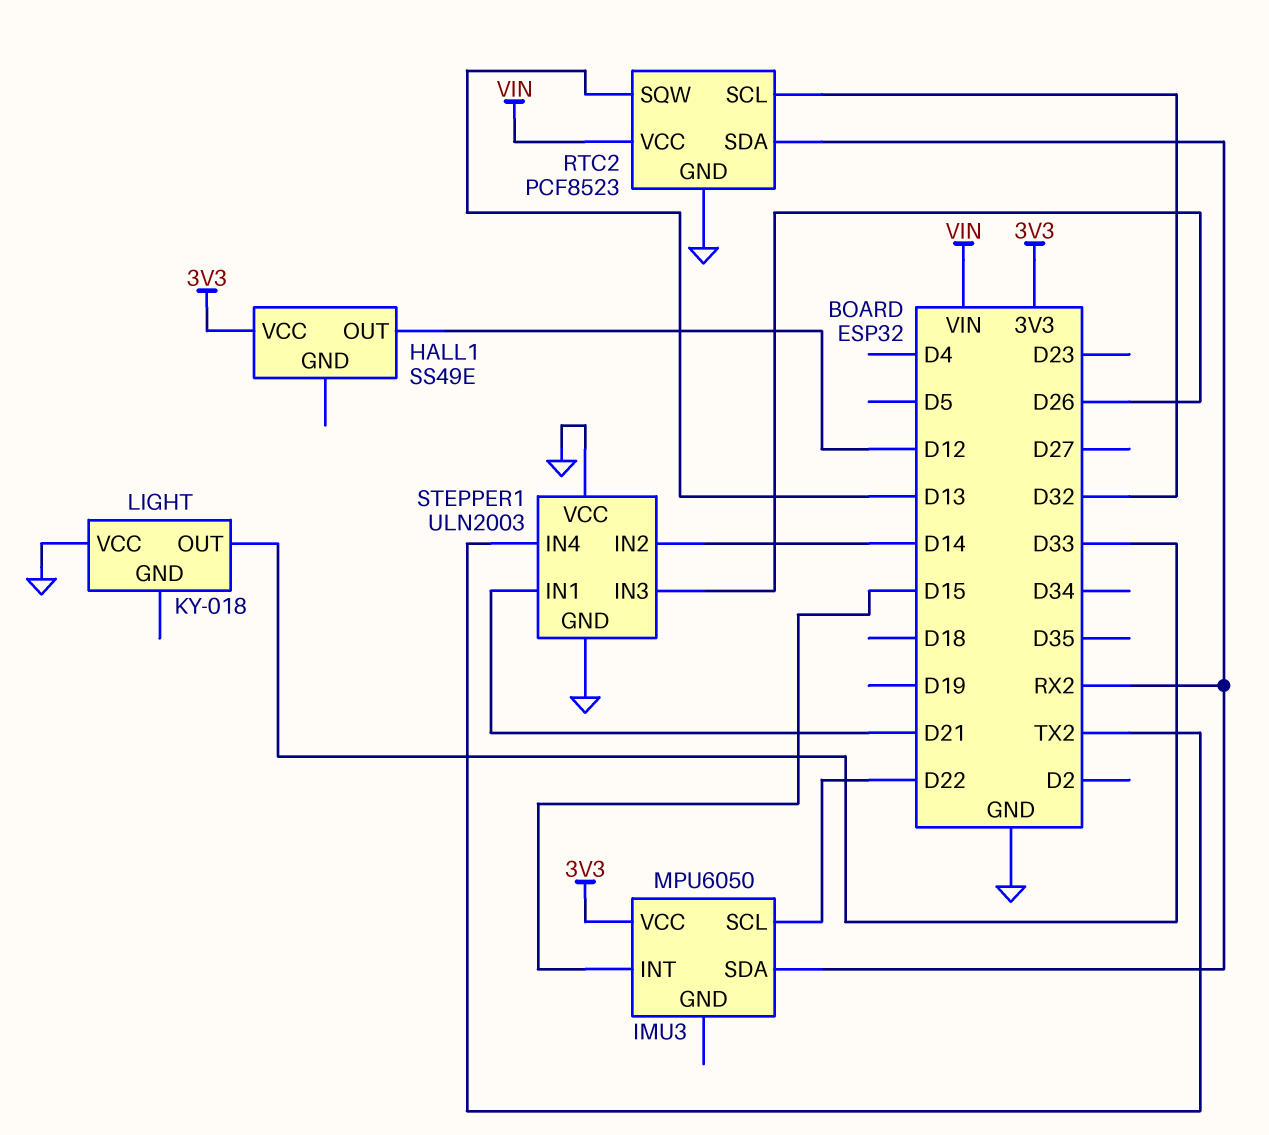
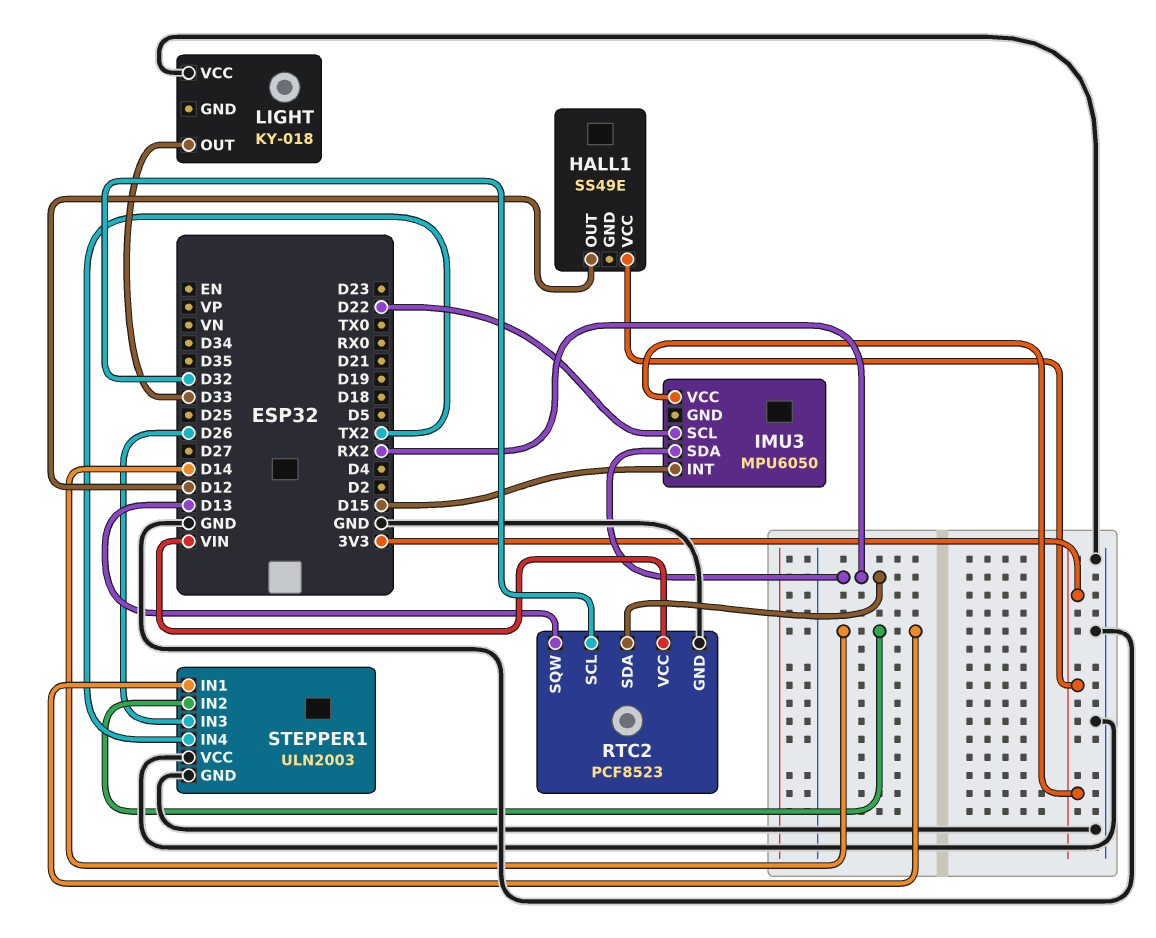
STEPPER1 pin IN1: D21 -> D14

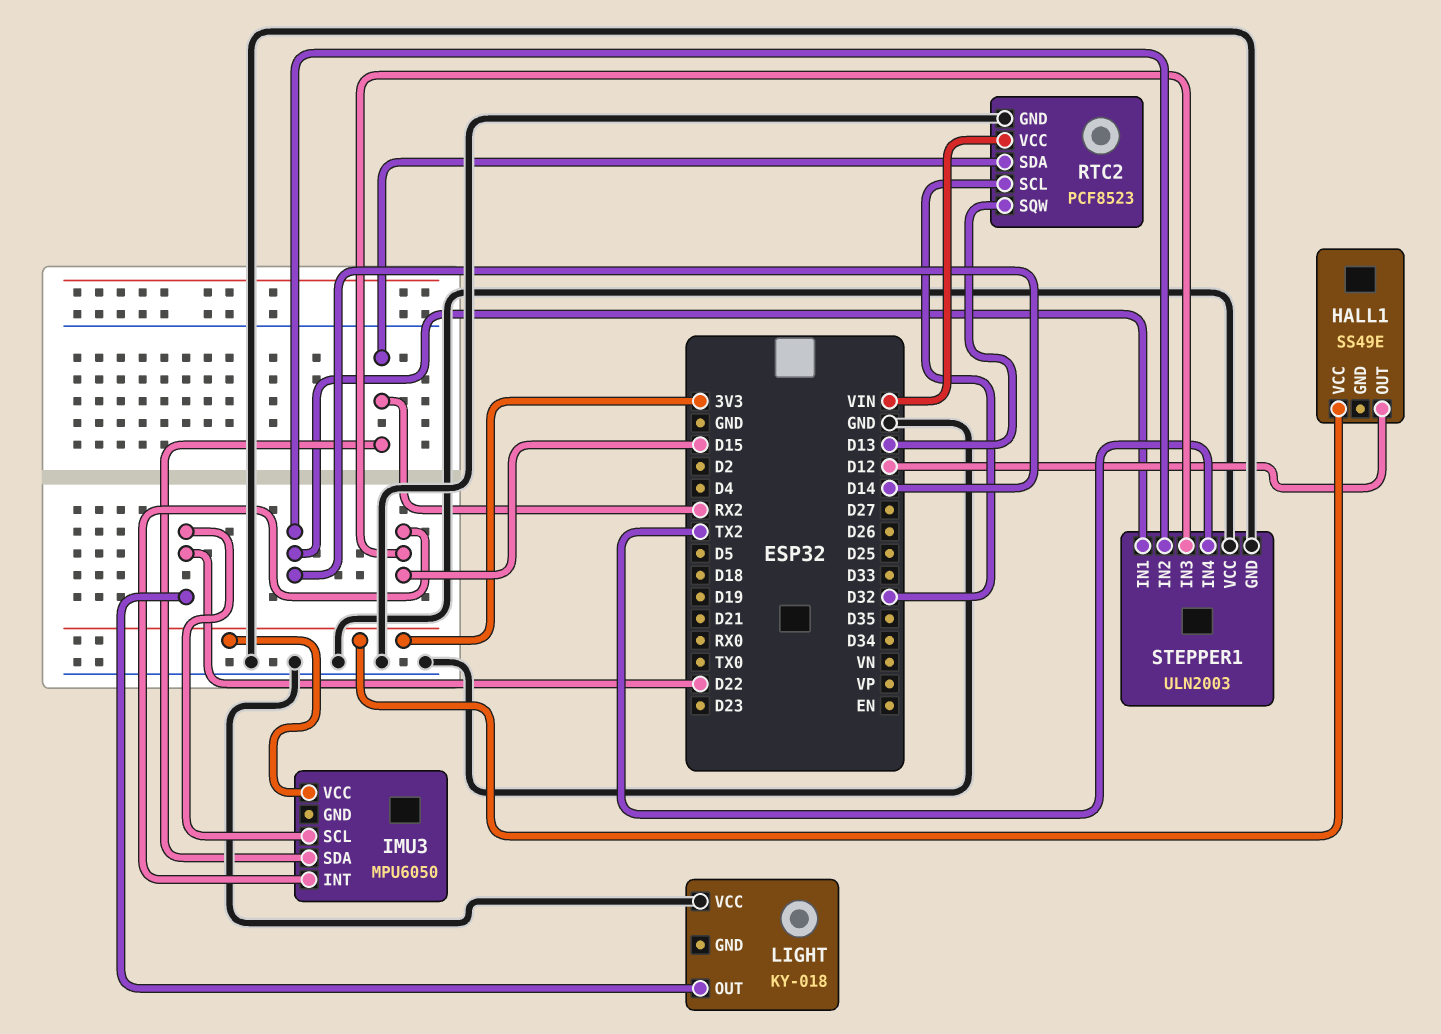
LIGHT pin OUT: D33 -> D22
STEPPER1 pin IN3: D26 -> D15

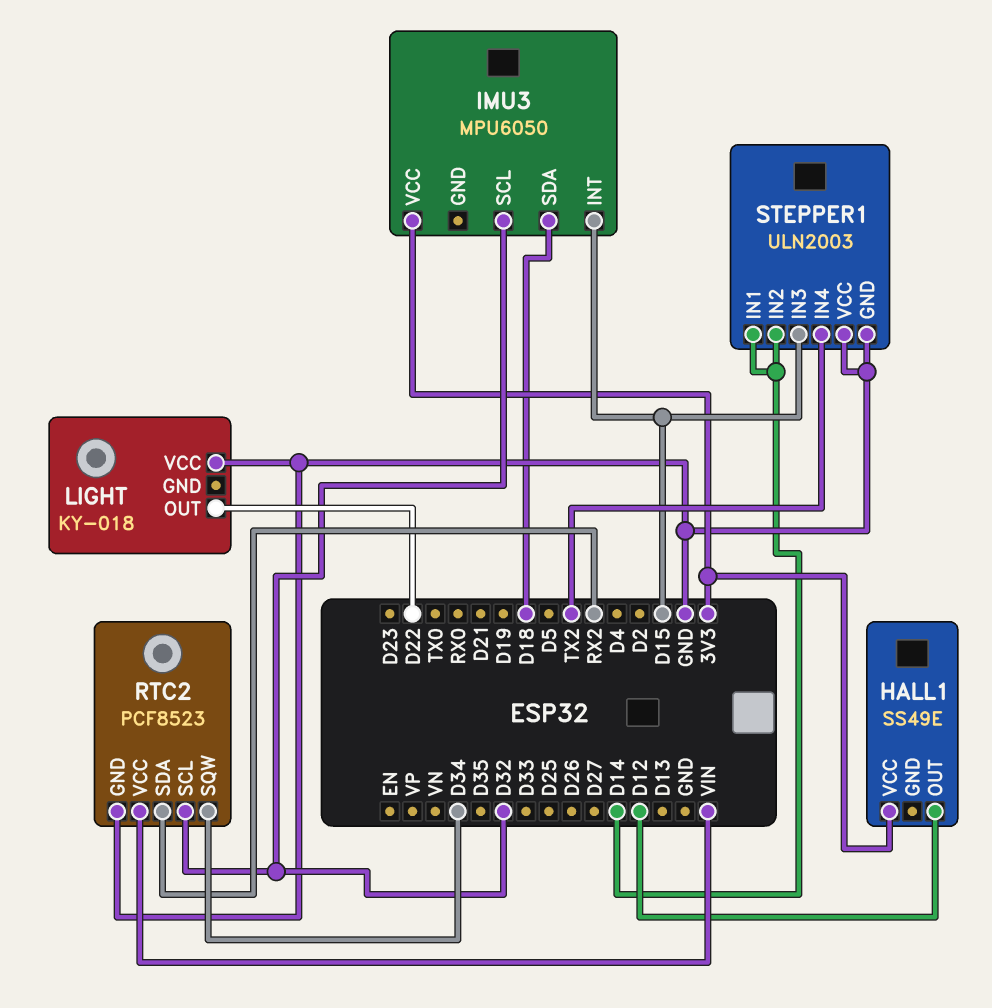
IMU3 pin SCL: D22 -> D32
IMU3 pin SDA: RX2 -> D18
RTC2 pin SQW: D13 -> D34

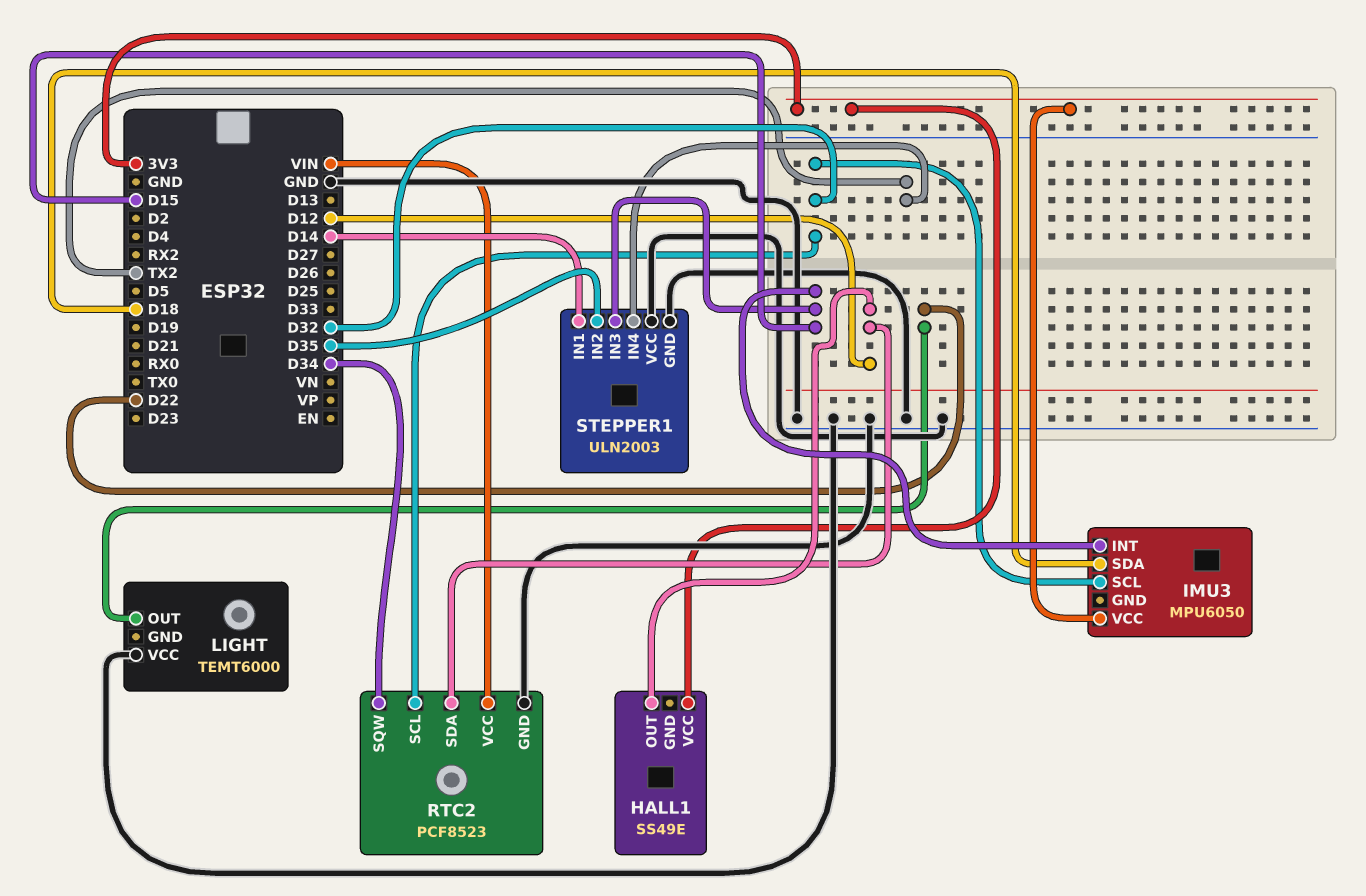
LIGHT: KY-018 -> TEMT6000
RTC2 pin SDA: RX2 -> D12
STEPPER1 pin IN2: D14 -> D35

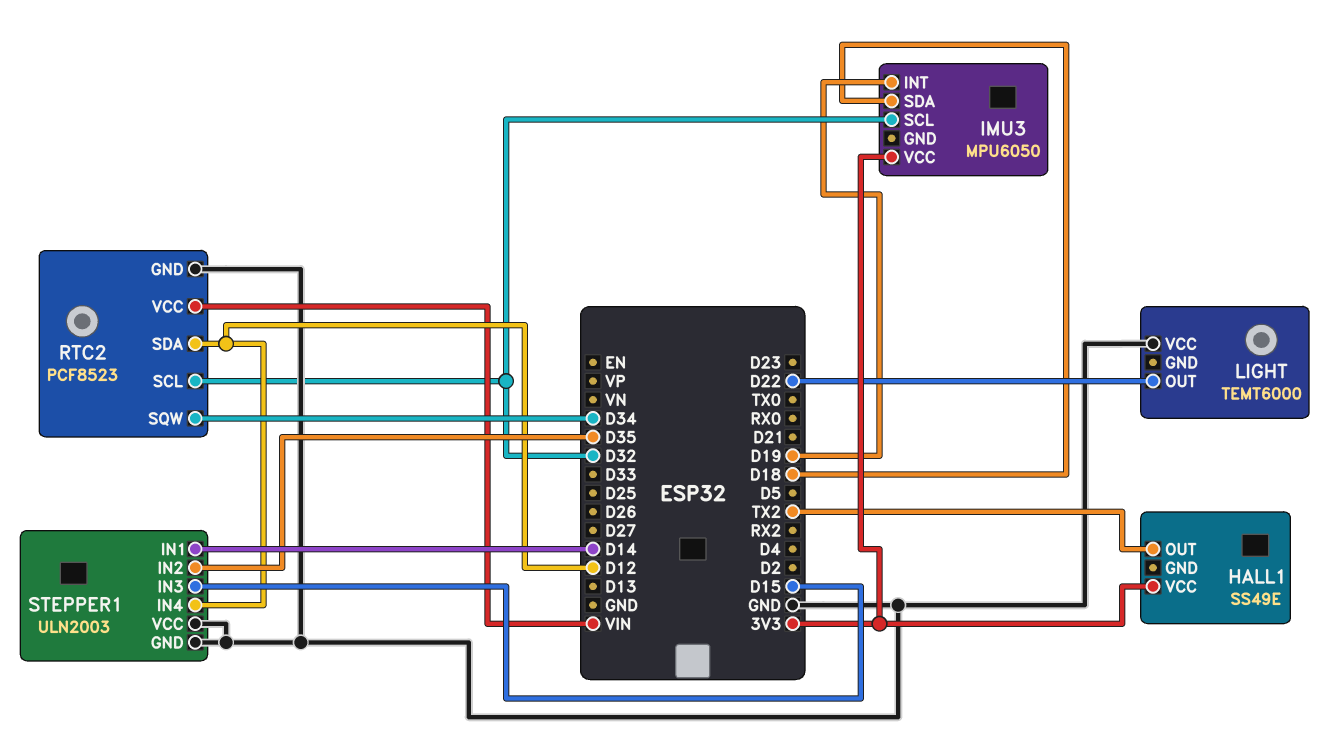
HALL1 pin OUT: D12 -> TX2
IMU3 pin INT: D15 -> D19
STEPPER1 pin IN4: TX2 -> D12

